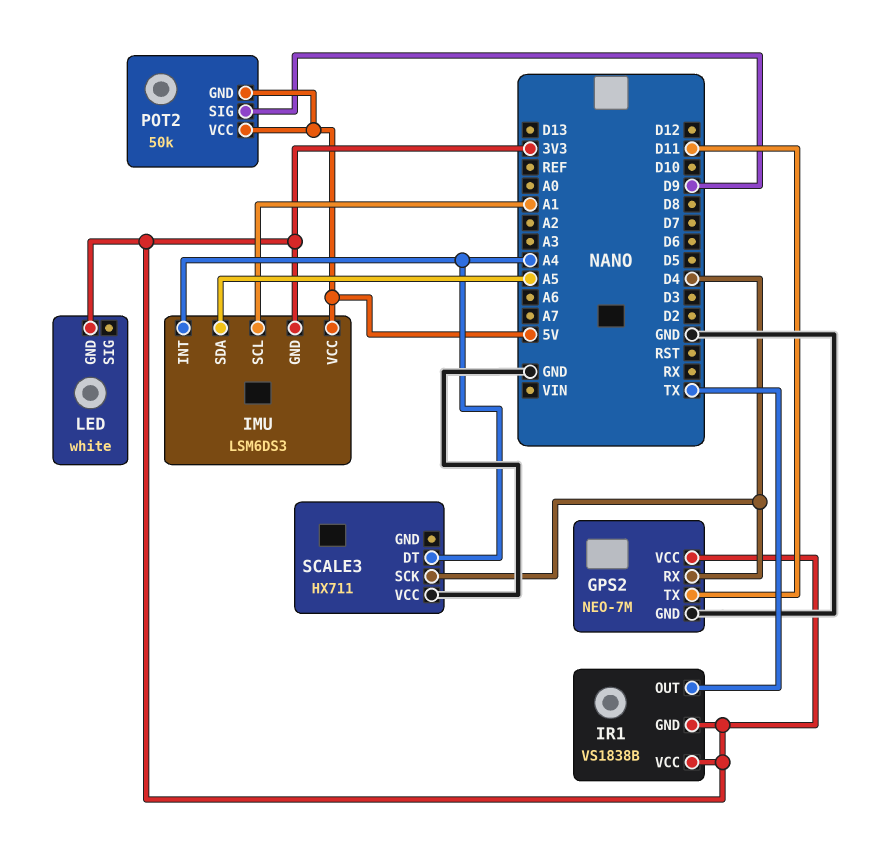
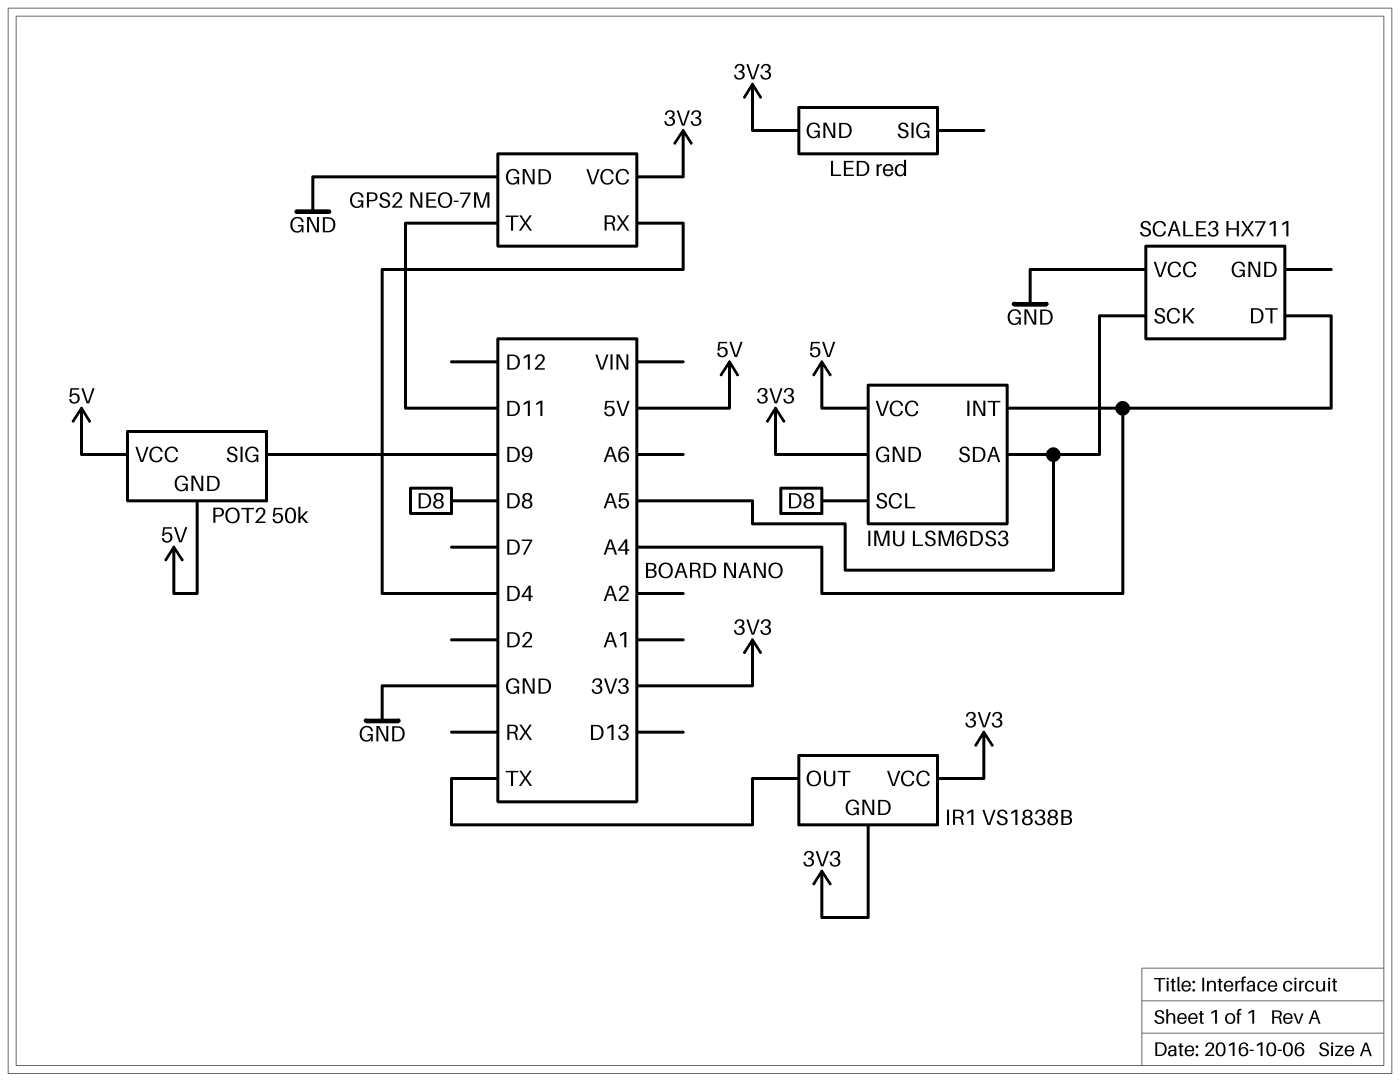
IMU pin SCL: A1 -> D8
LED: white -> red
SCALE3 pin SCK: D4 -> A5

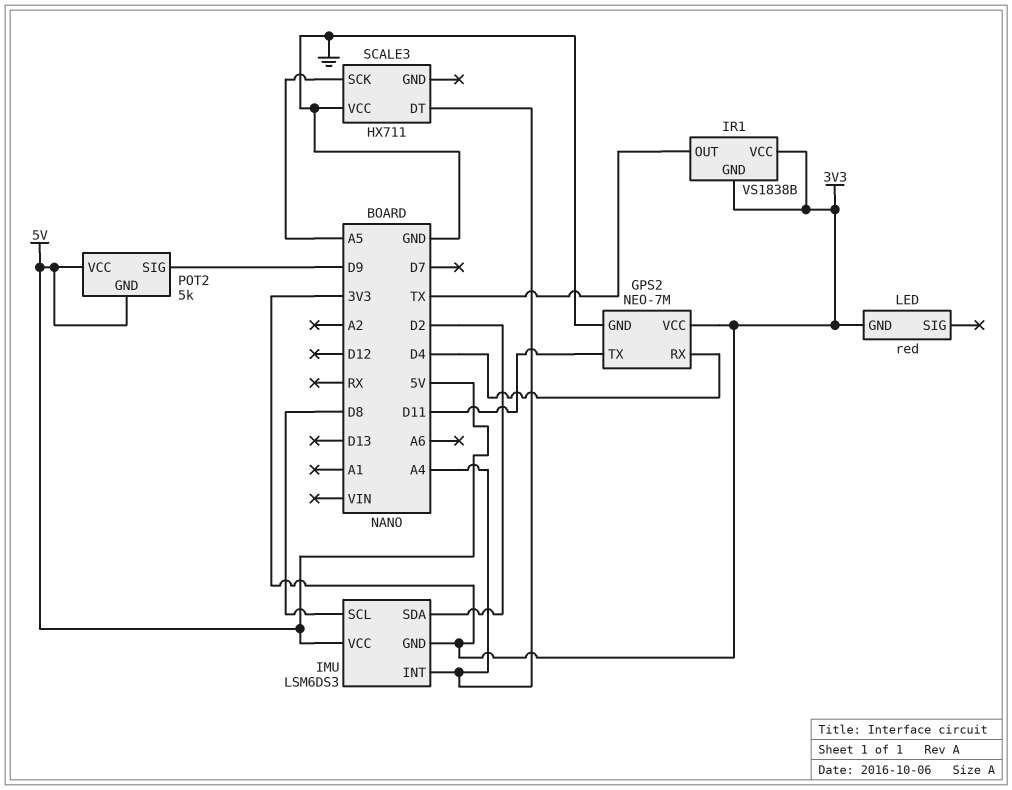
IMU pin SDA: A5 -> D2
POT2: 50k -> 5k

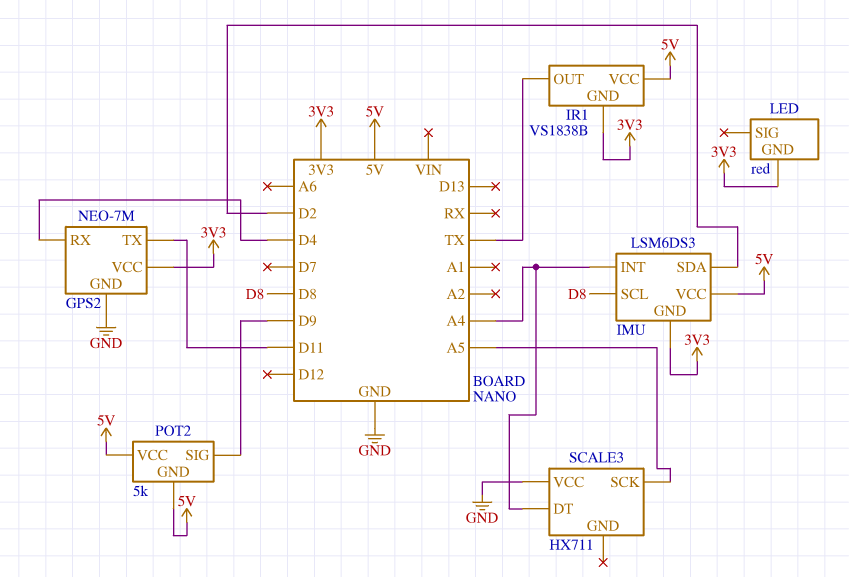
IR1 pin VCC: 3V3 -> 5V

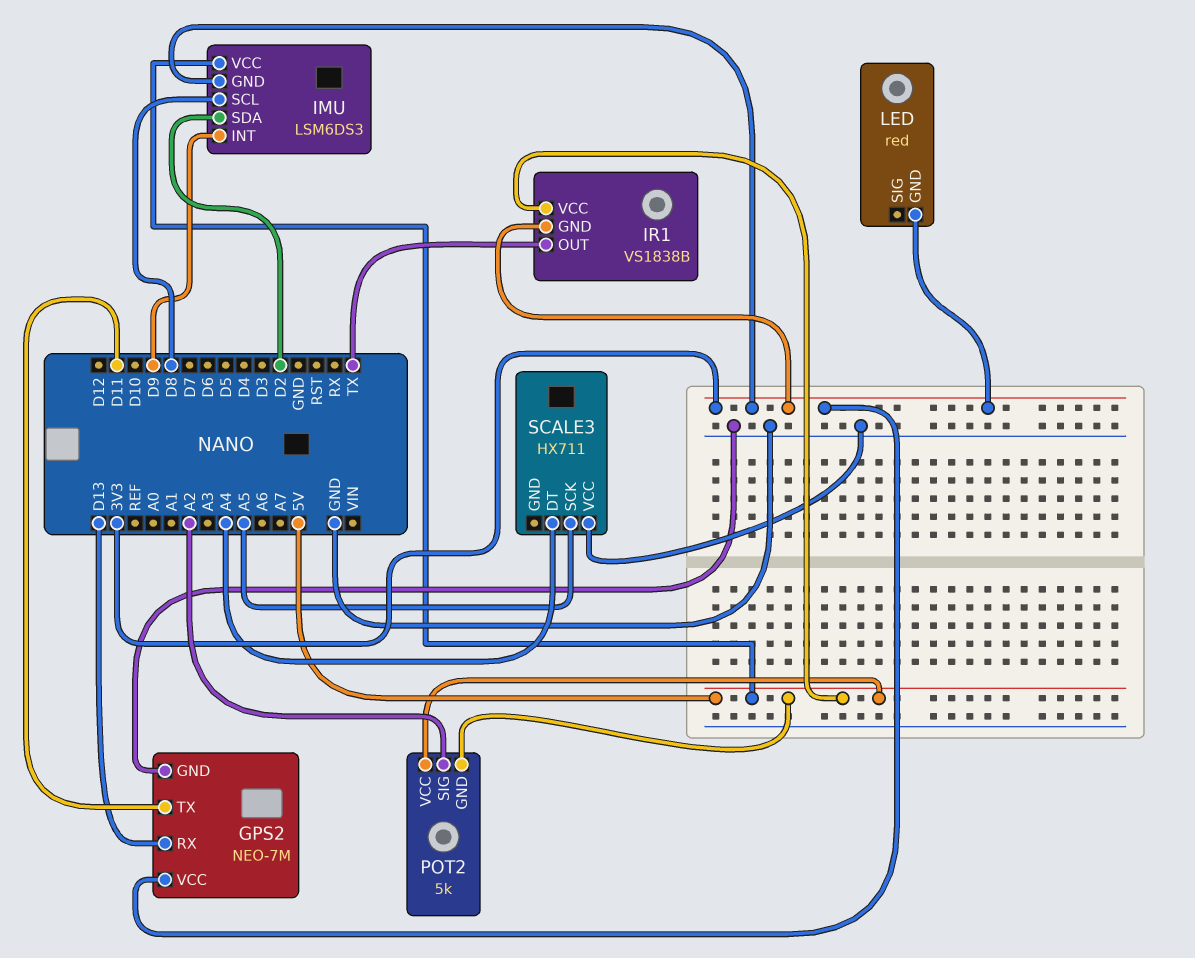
GPS2 pin RX: D4 -> D13
IMU pin INT: A4 -> D9
POT2 pin SIG: D9 -> A2

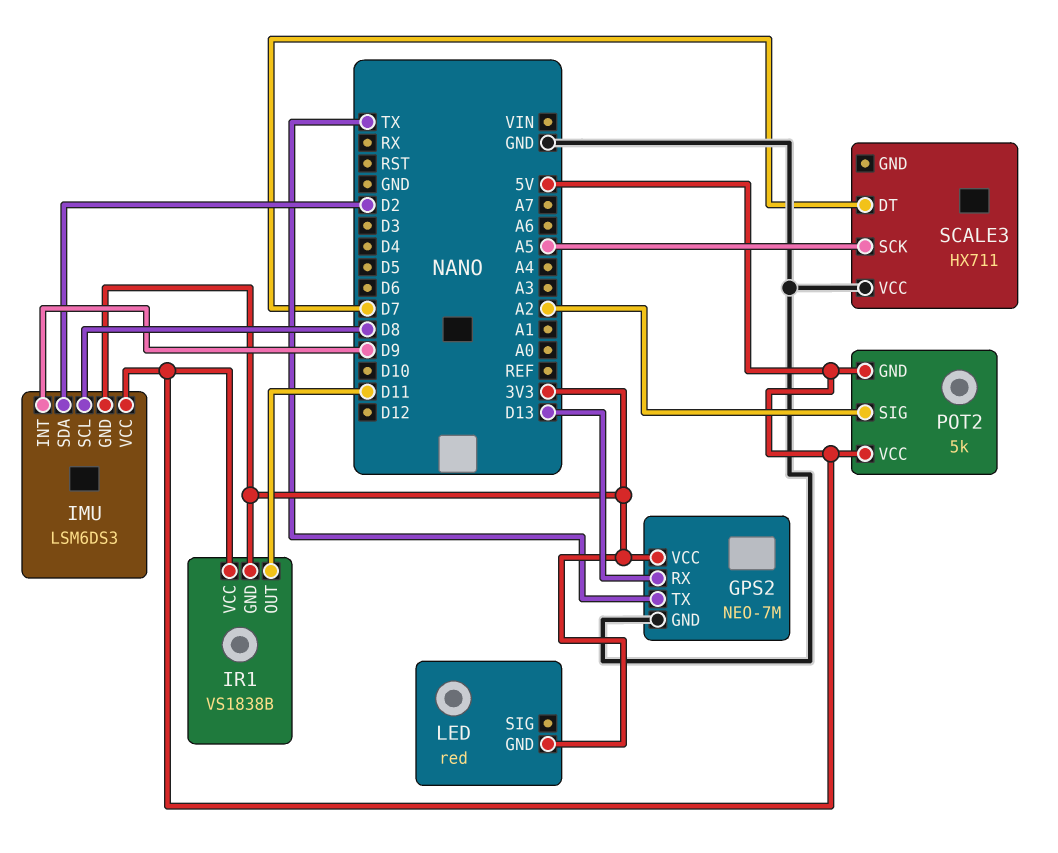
GPS2 pin TX: D11 -> TX
IR1 pin OUT: TX -> D11
SCALE3 pin DT: A4 -> D7

